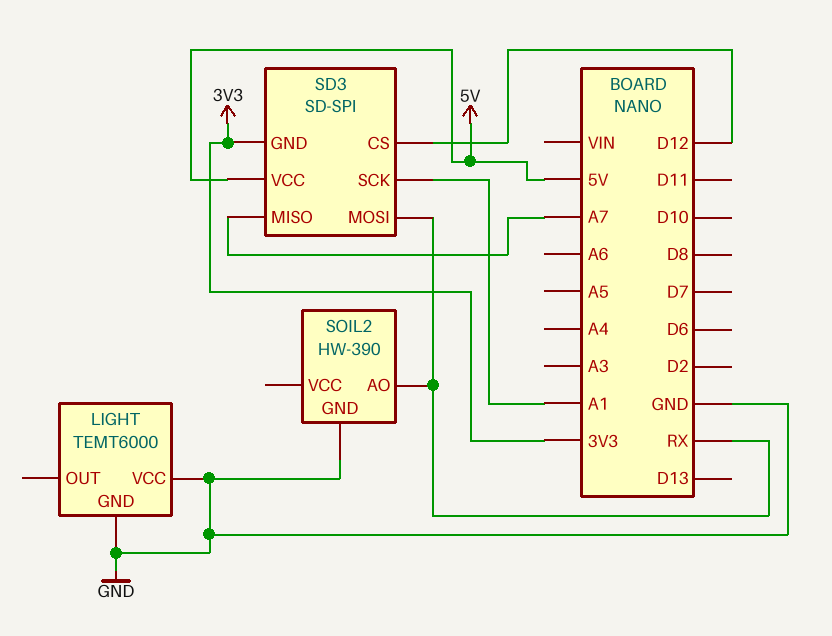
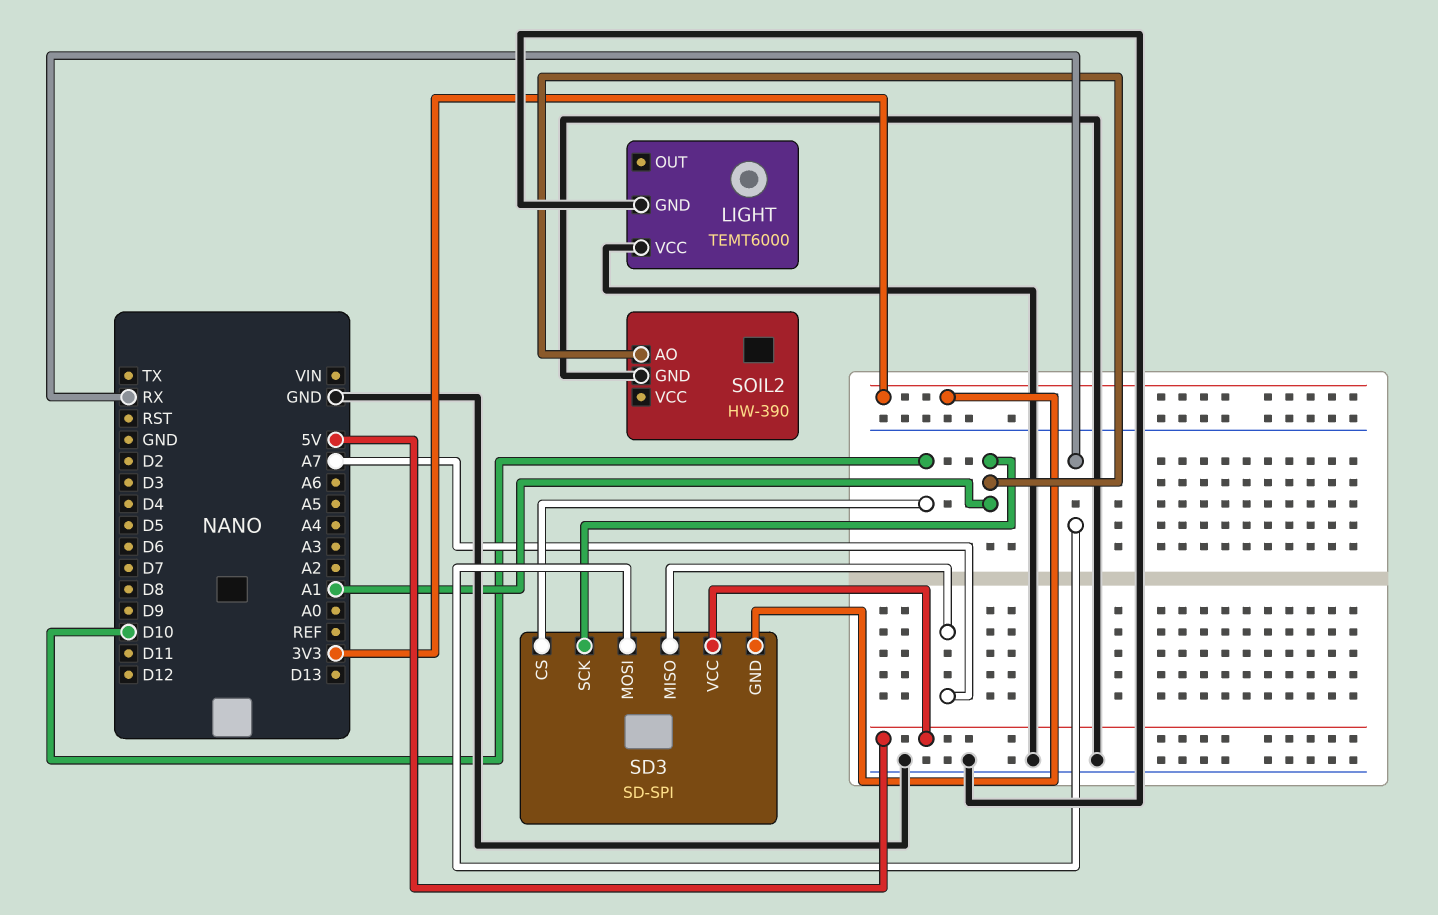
SD3 pin CS: D12 -> D10
SOIL2 pin AO: RX -> A1

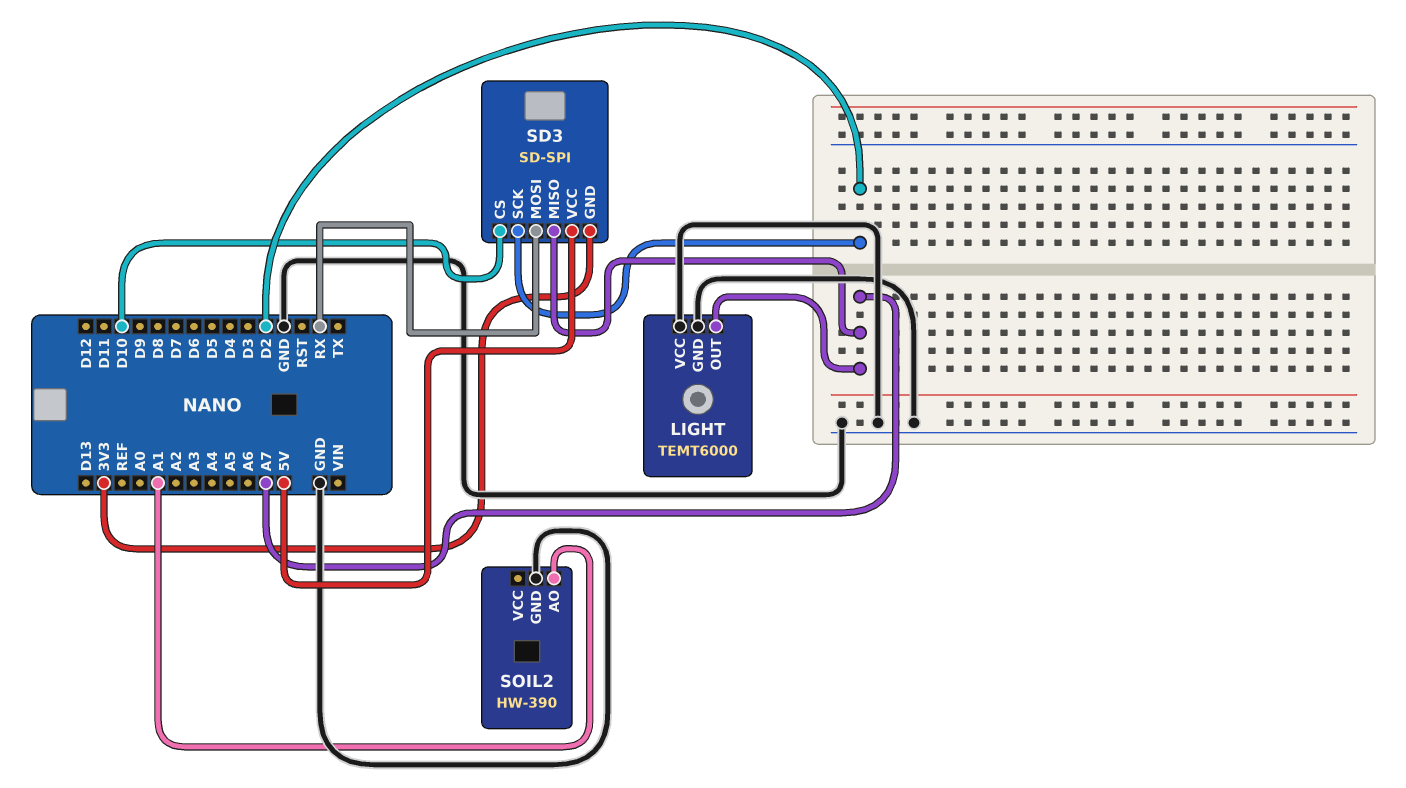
LIGHT pin OUT: none -> A7
SD3 pin SCK: A1 -> D2

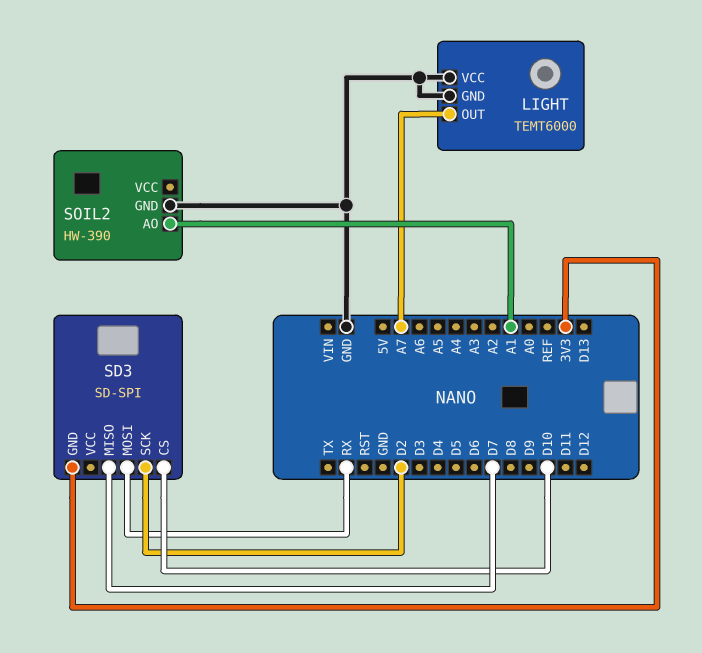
SD3 pin MISO: A7 -> D7
SD3 pin VCC: 5V -> none

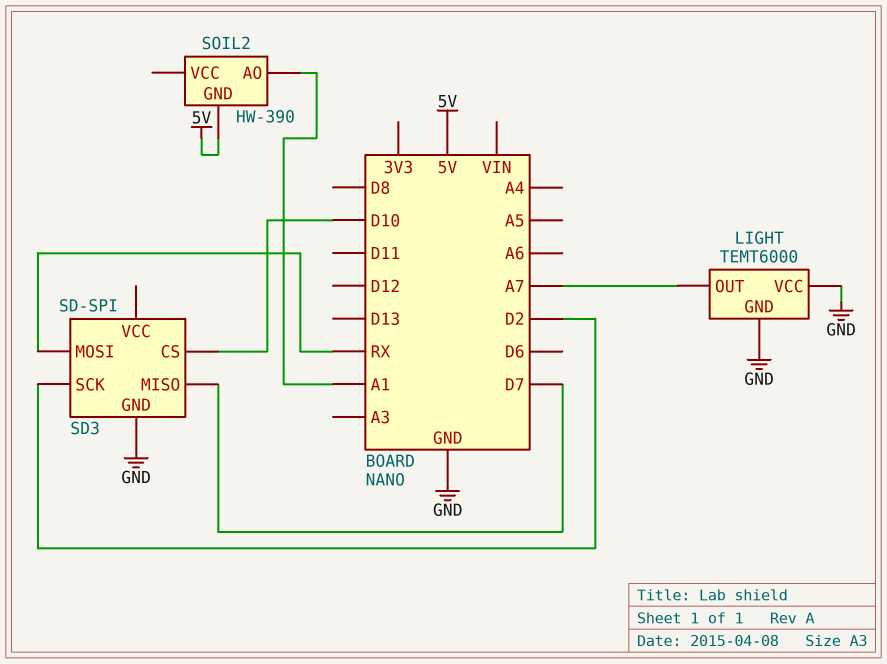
SD3 pin GND: 3V3 -> GND
SOIL2 pin GND: GND -> 5V

